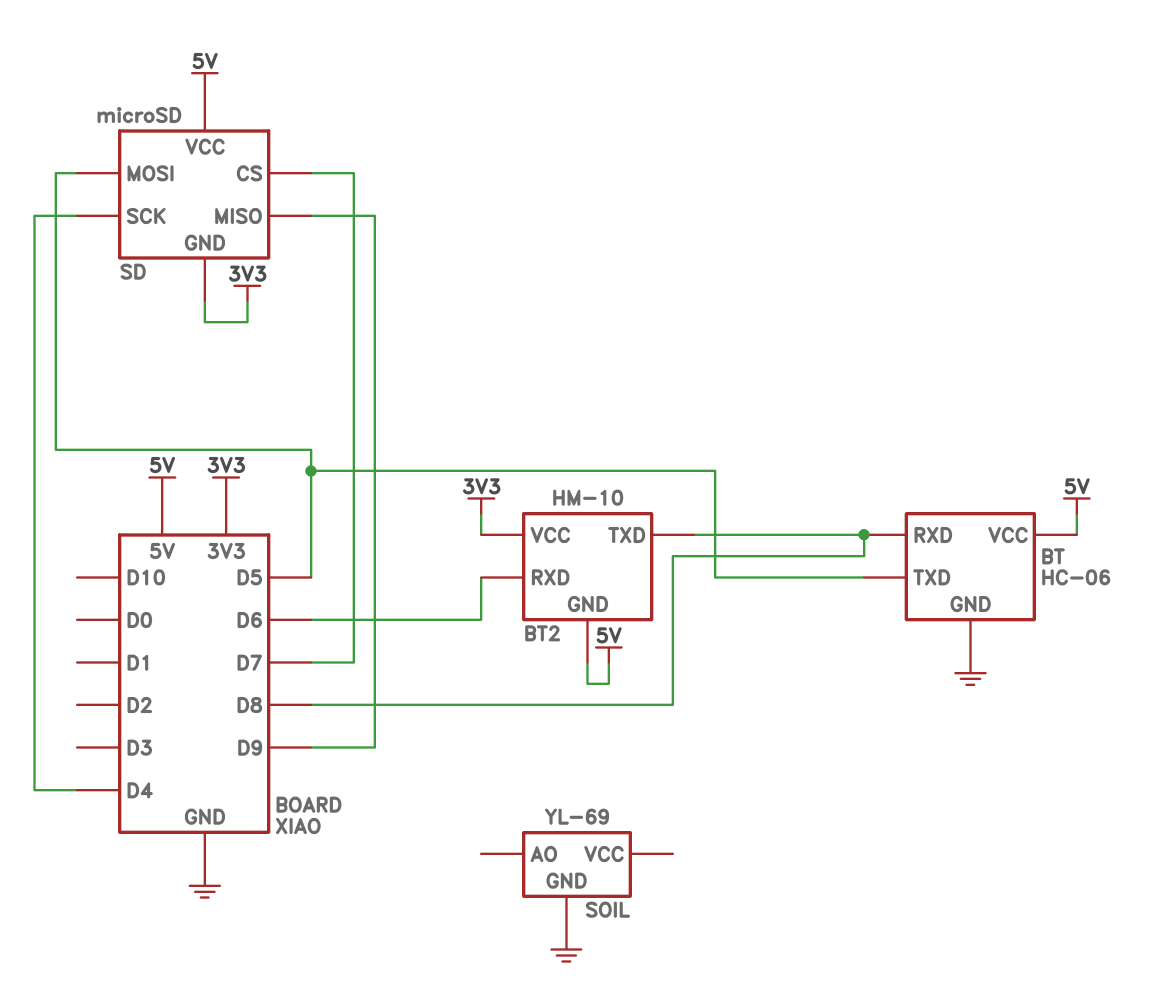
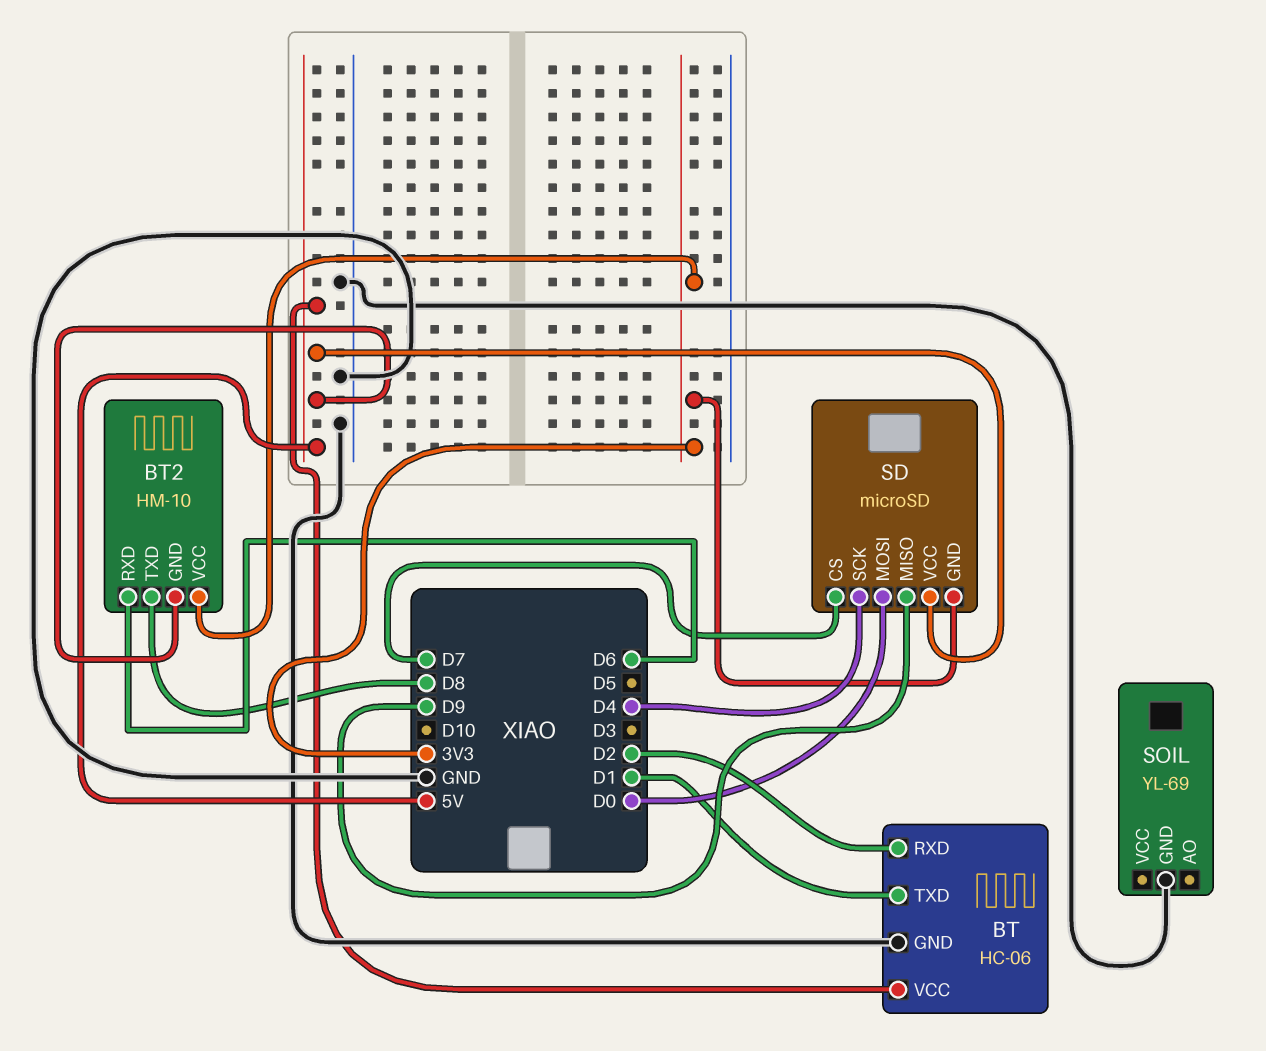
BT pin RXD: D8 -> D2
BT pin TXD: D5 -> D1
SD pin MOSI: D5 -> D0

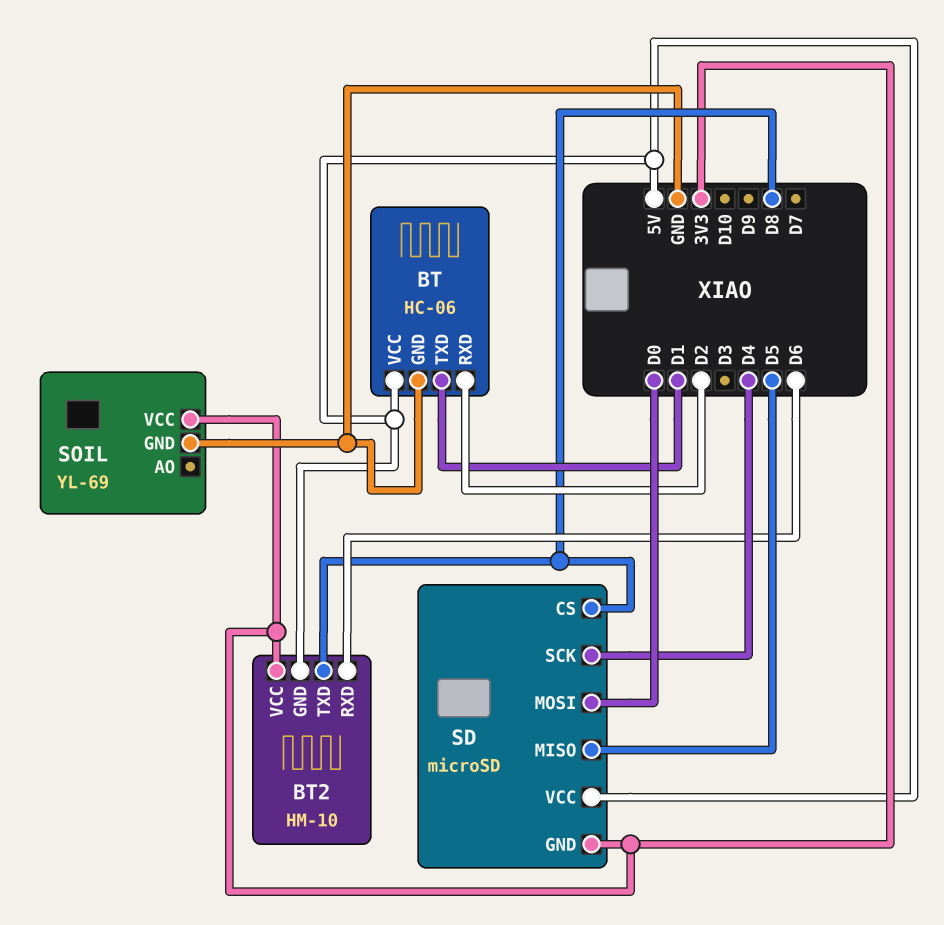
SD pin CS: D7 -> D8
SD pin MISO: D9 -> D5
SOIL pin VCC: none -> 3V3

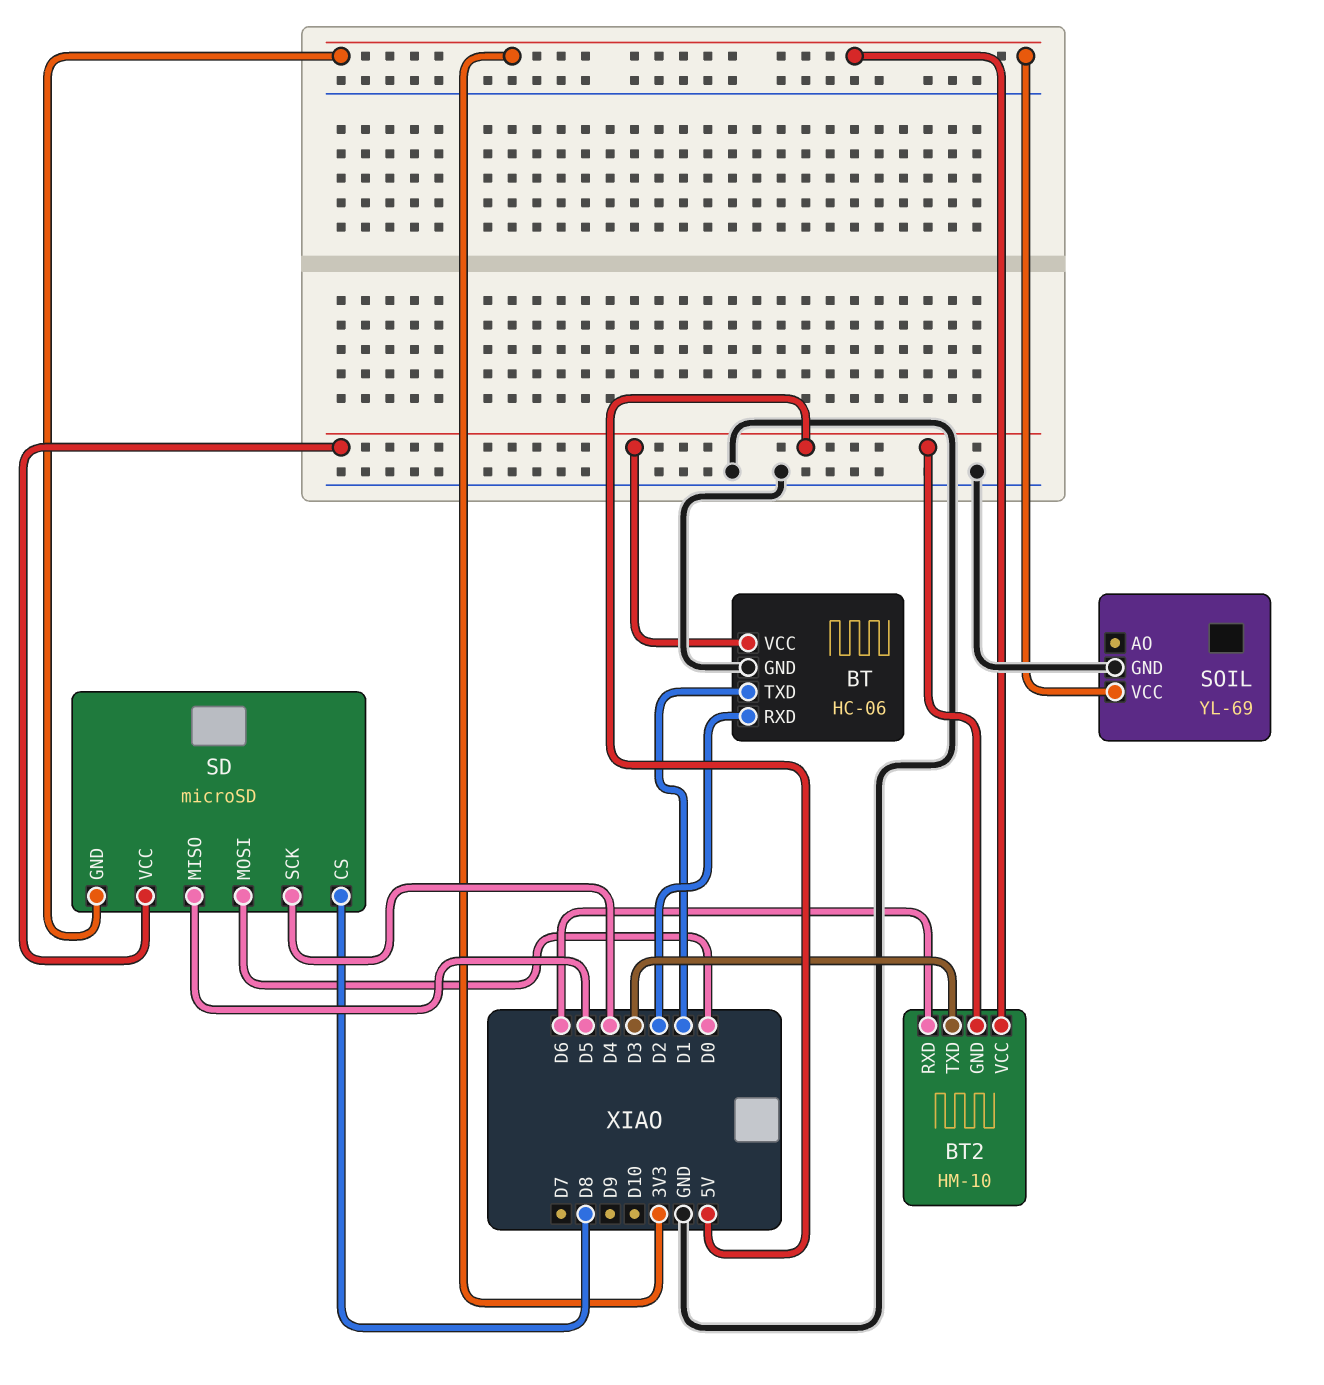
BT2 pin TXD: D8 -> D3

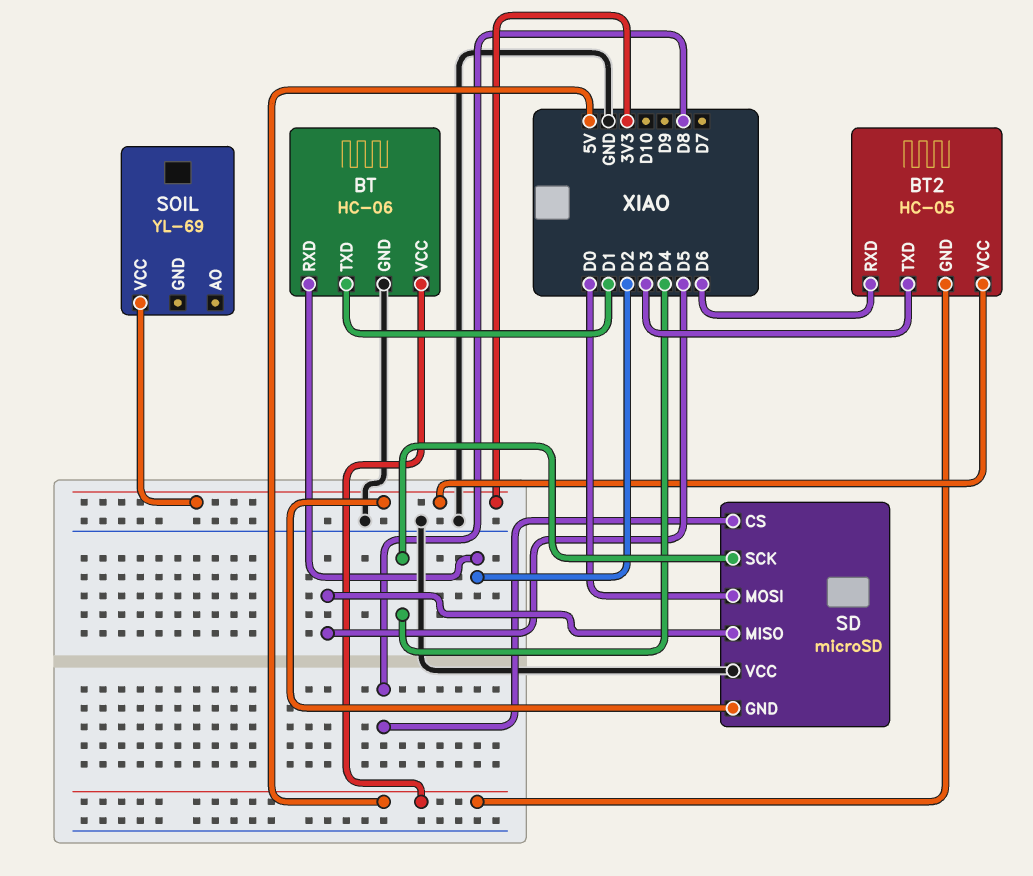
BT2: HM-10 -> HC-05
SD pin VCC: 5V -> GND
SOIL pin GND: GND -> none

